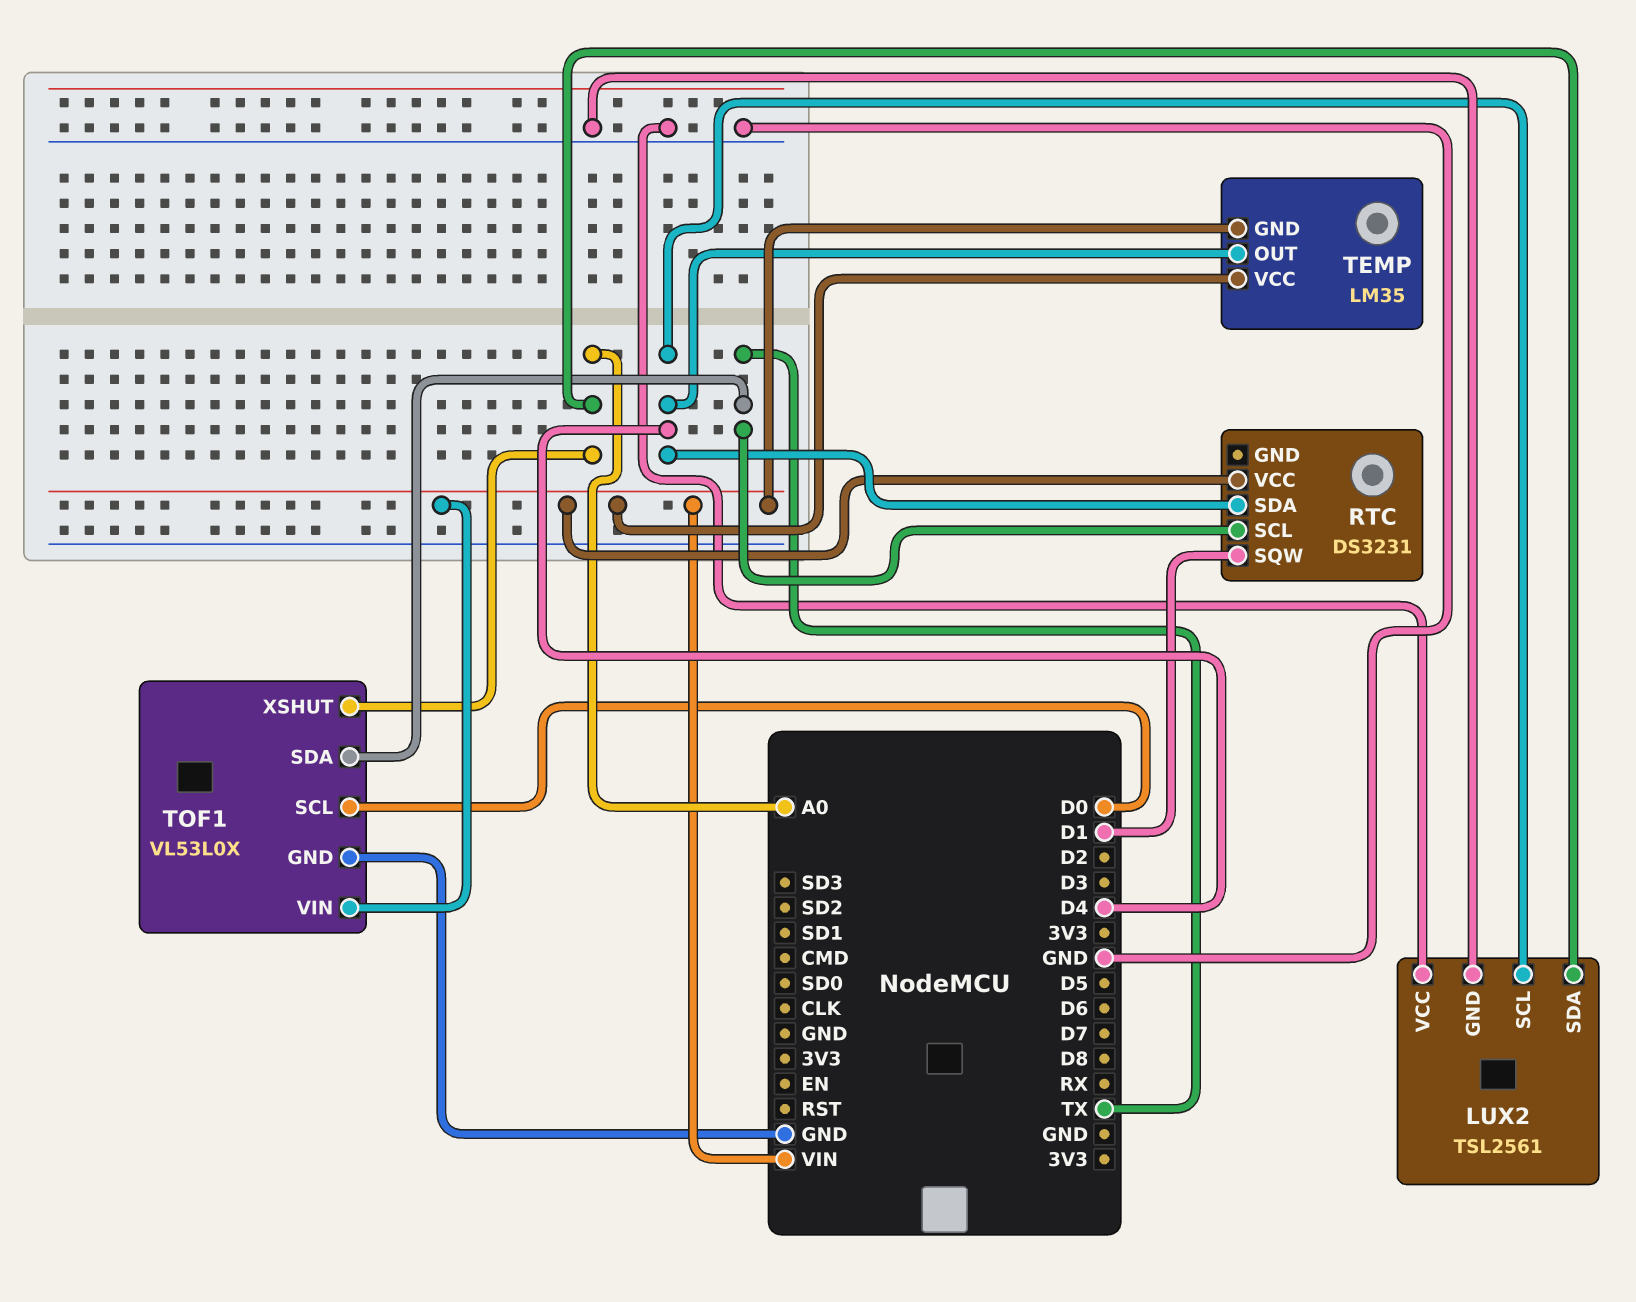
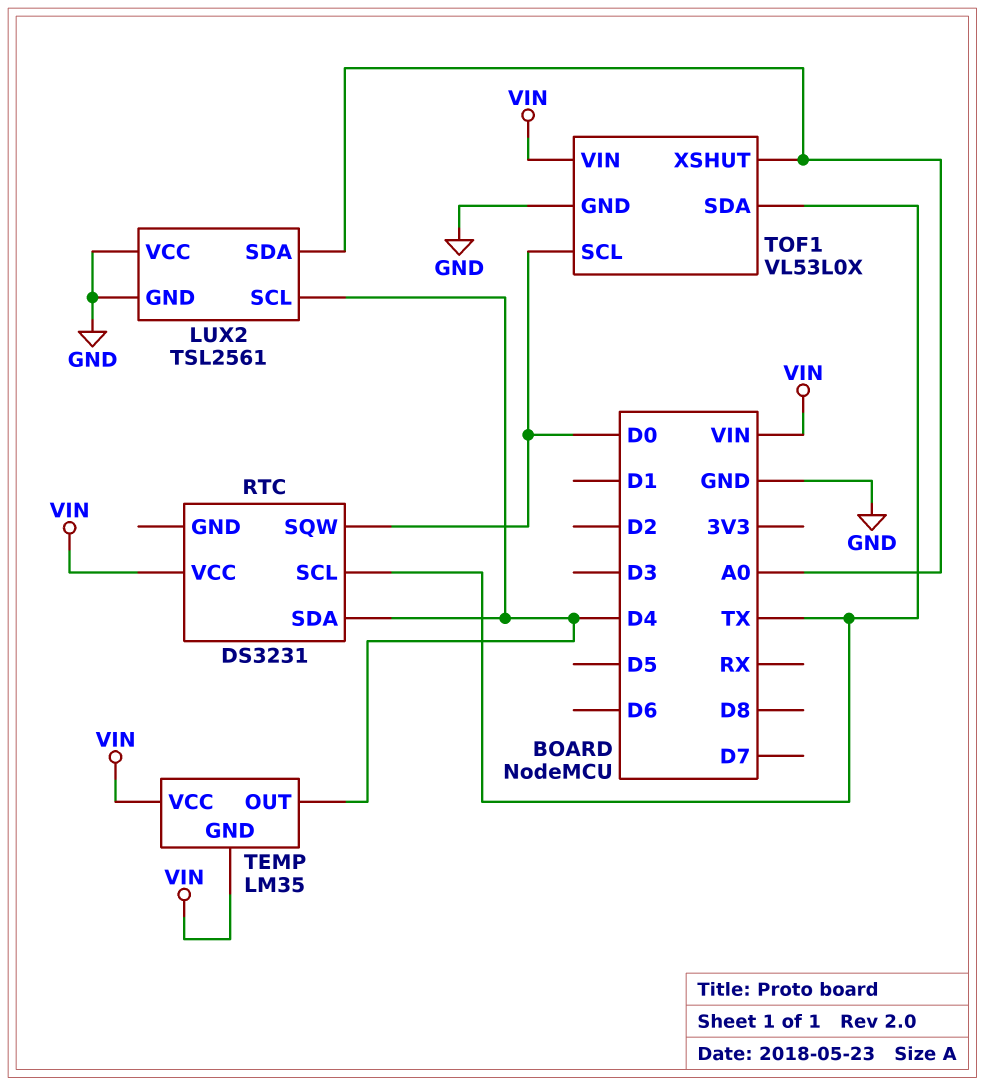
RTC pin SQW: D1 -> D0

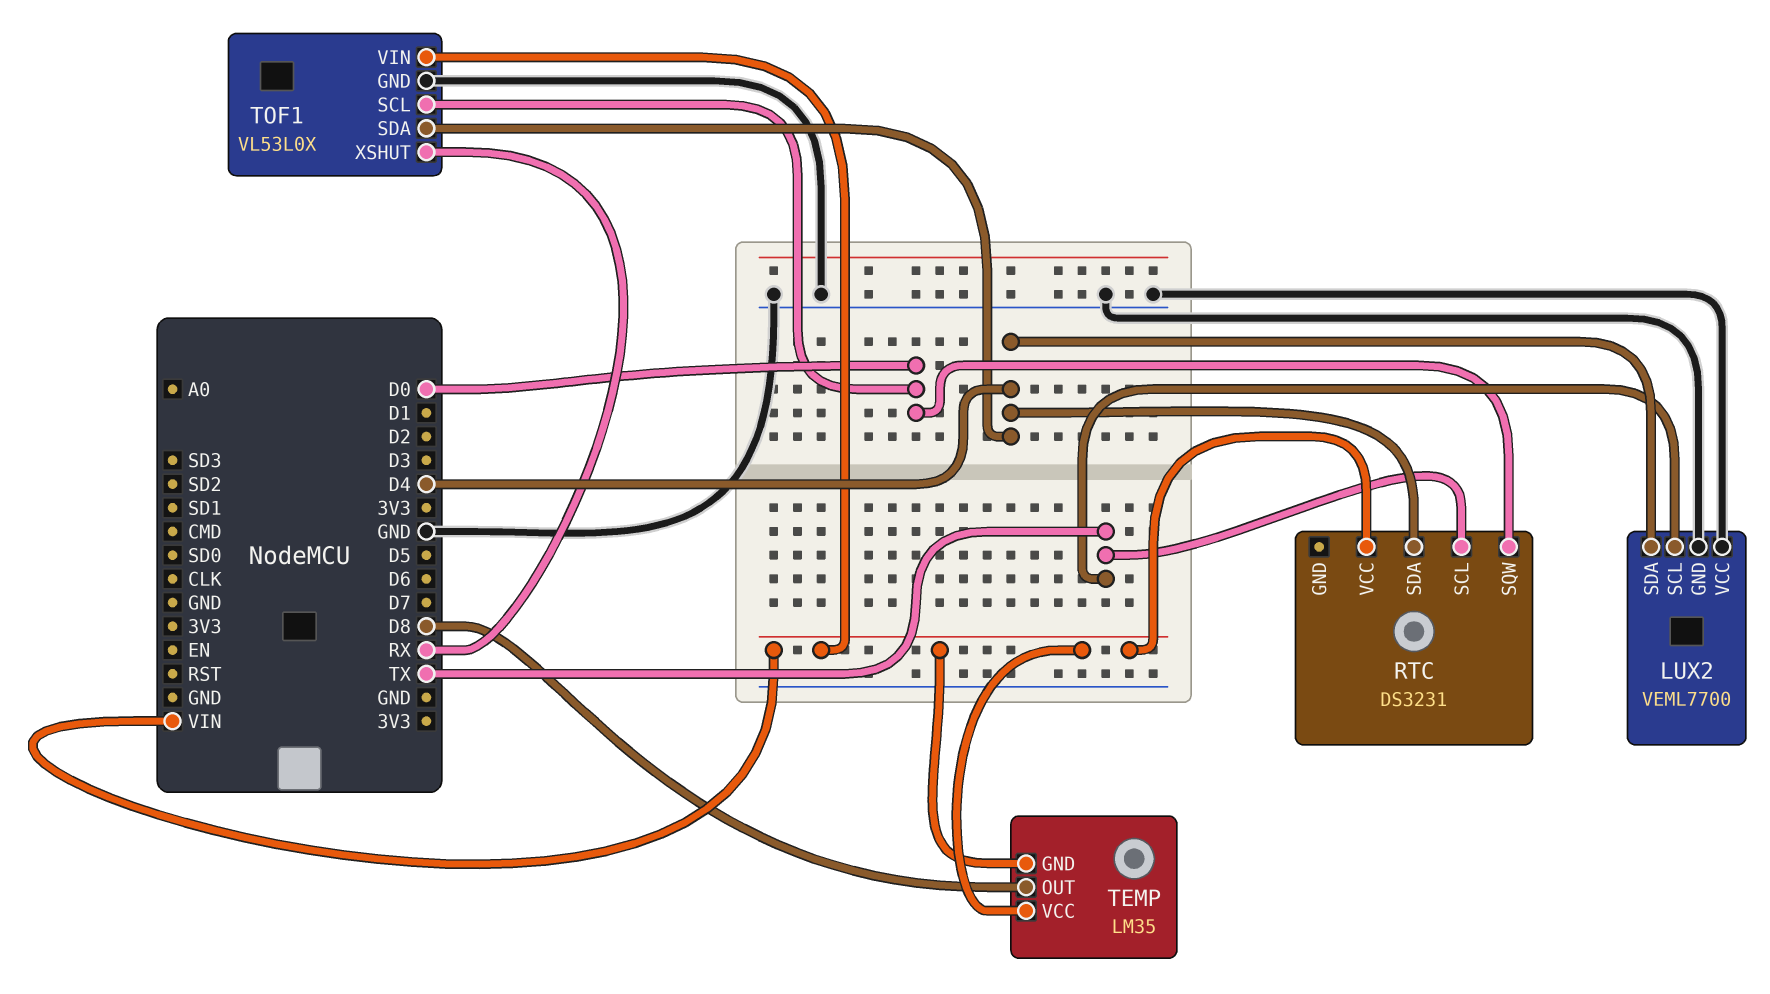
LUX2: TSL2561 -> VEML7700
LUX2 pin SCL: D4 -> TX
LUX2 pin SDA: A0 -> D4
TEMP pin OUT: D4 -> D8
TOF1 pin SDA: TX -> D4
TOF1 pin XSHUT: A0 -> RX

